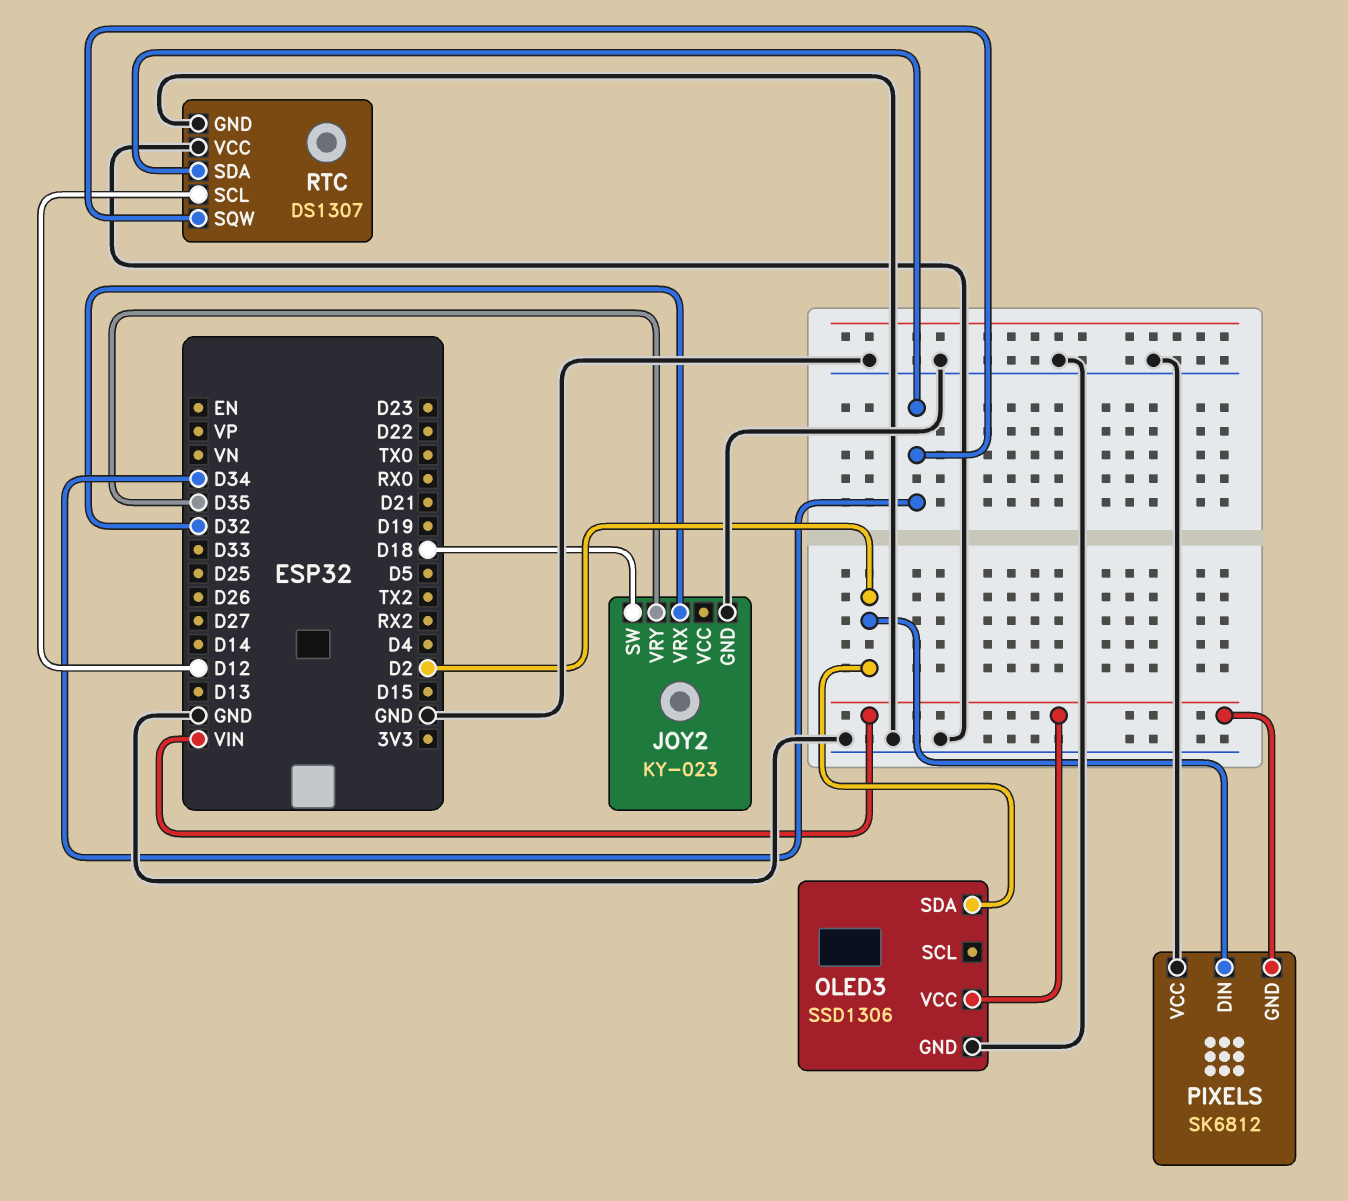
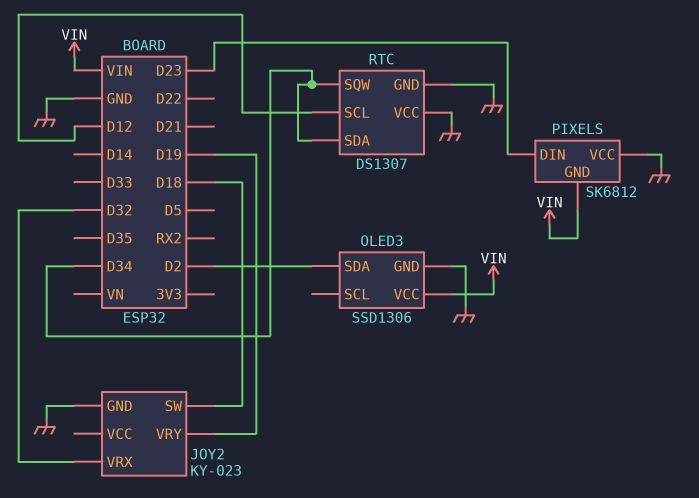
JOY2 pin VRY: D35 -> D19
PIXELS pin DIN: D2 -> D23

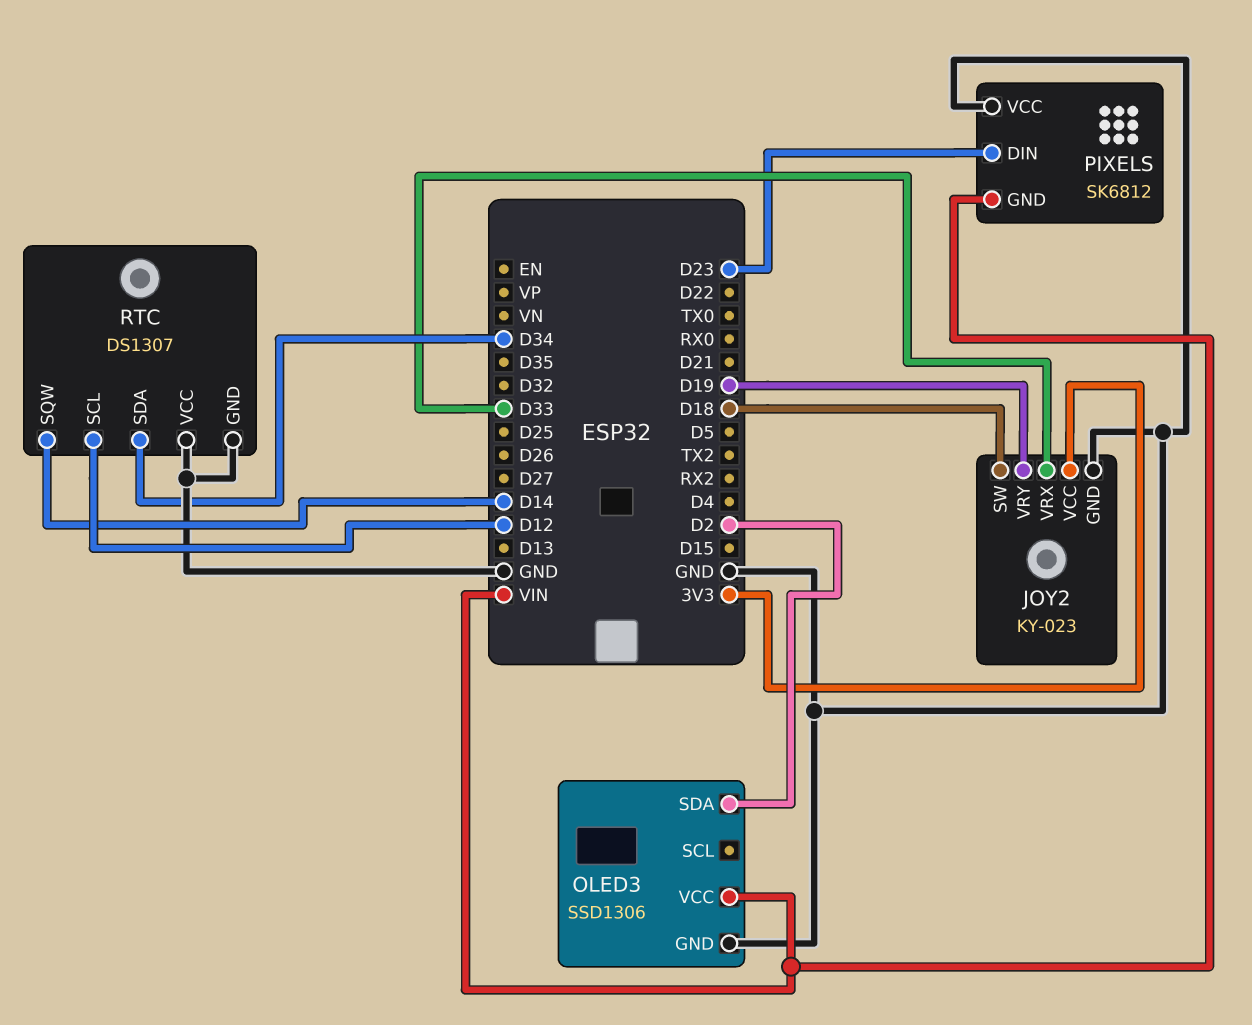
JOY2 pin VCC: none -> 3V3
JOY2 pin VRX: D32 -> D33
RTC pin SQW: D34 -> D14

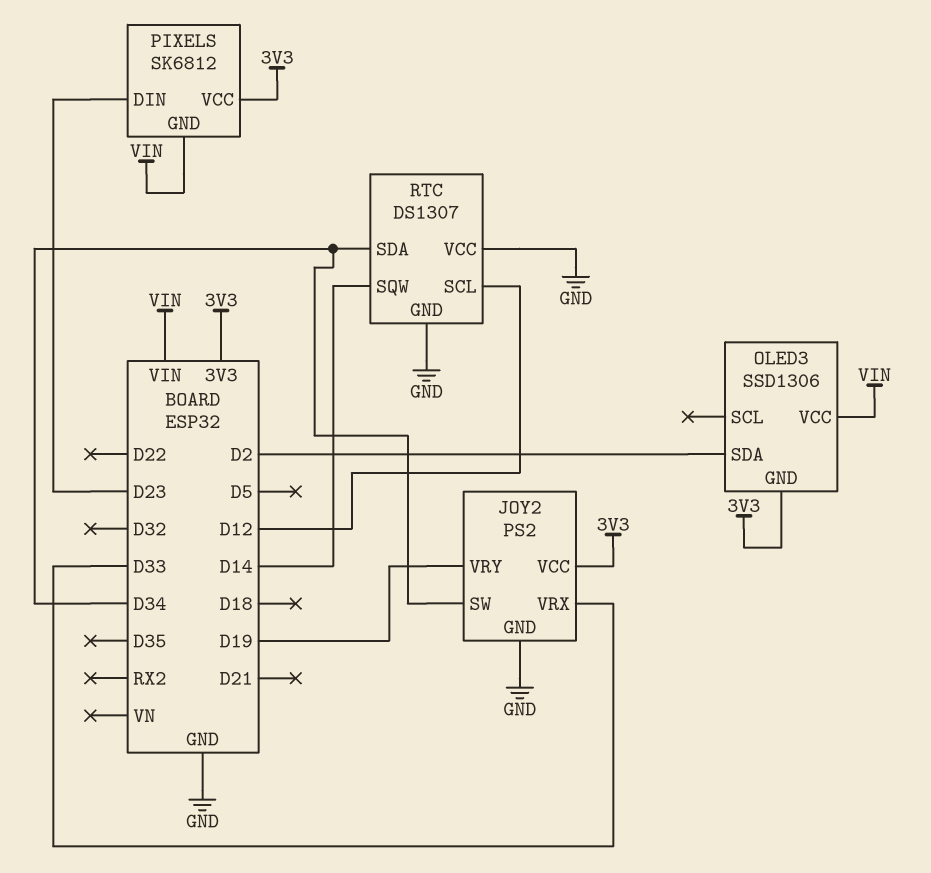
JOY2: KY-023 -> PS2
JOY2 pin SW: D18 -> D34
OLED3 pin GND: GND -> 3V3
PIXELS pin VCC: GND -> 3V3

